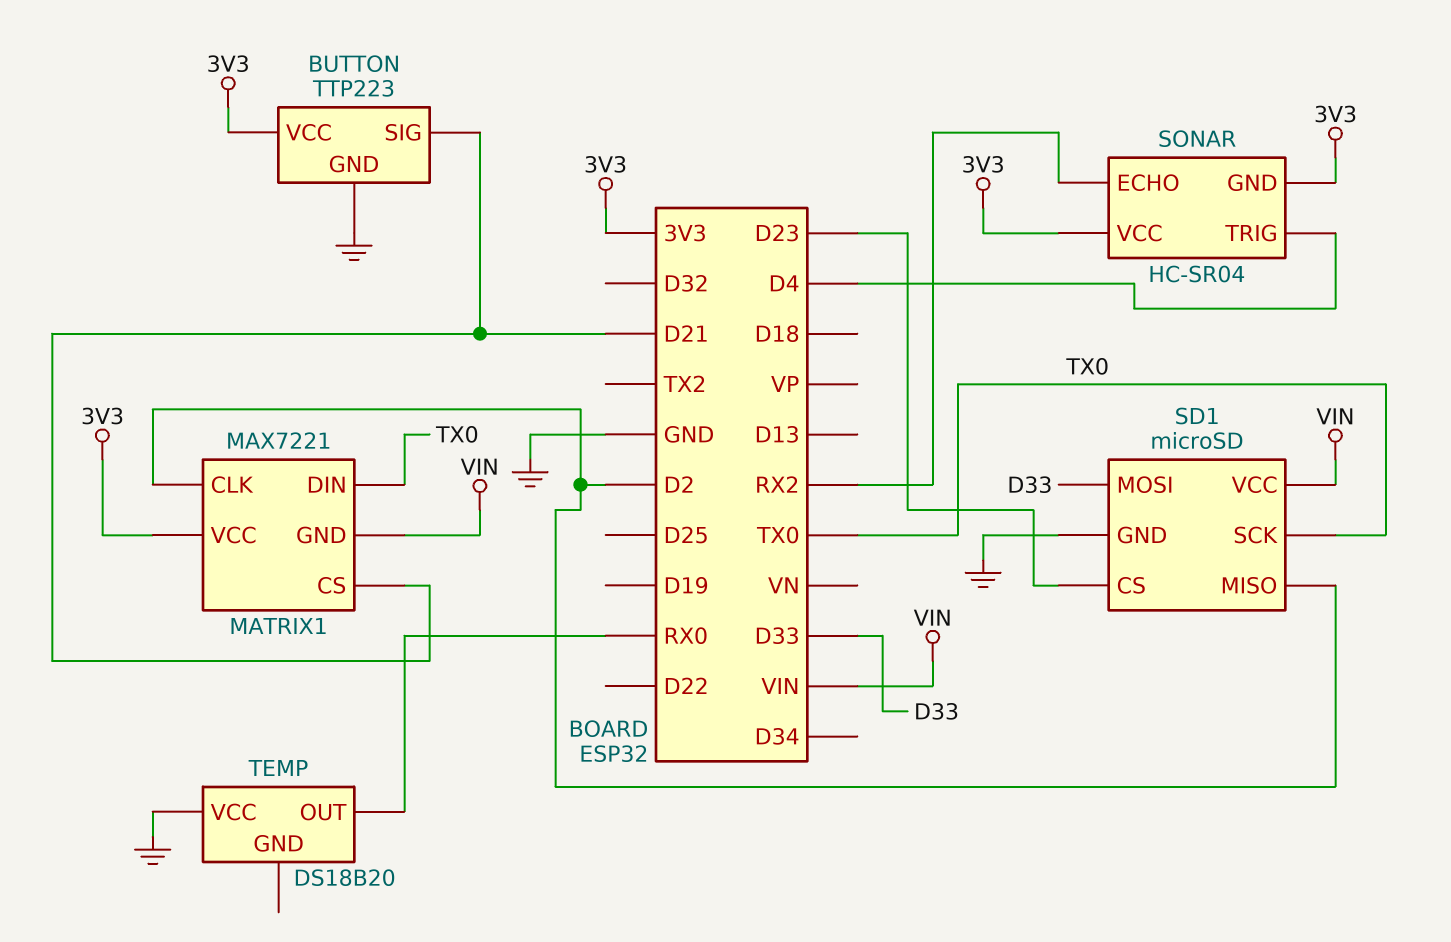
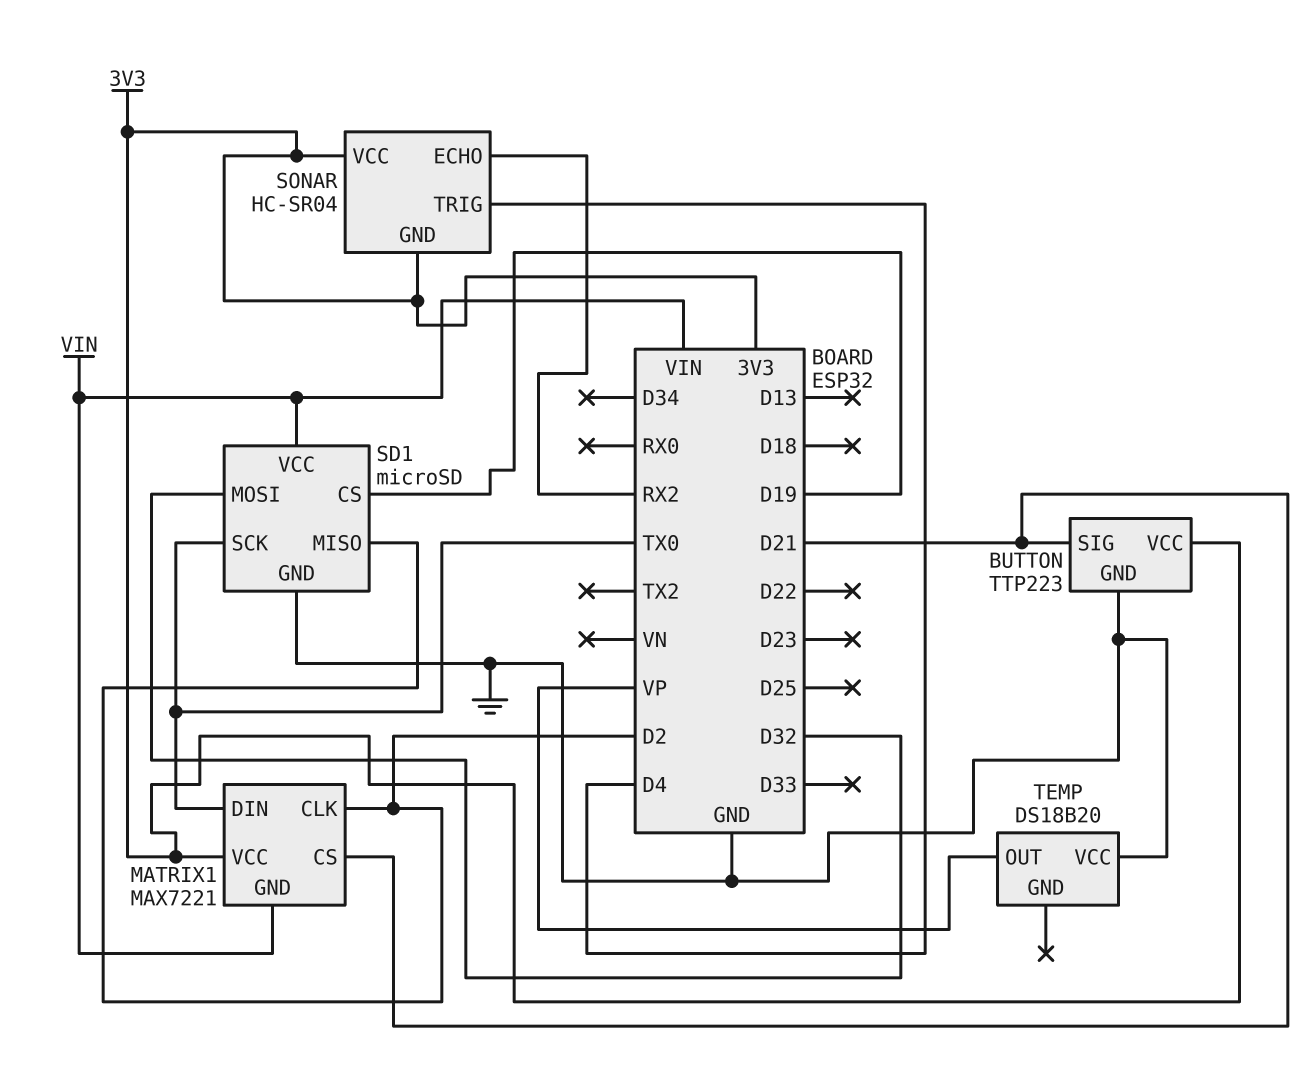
SD1 pin CS: D23 -> D19
SD1 pin MOSI: D33 -> D32
TEMP pin OUT: RX0 -> VP

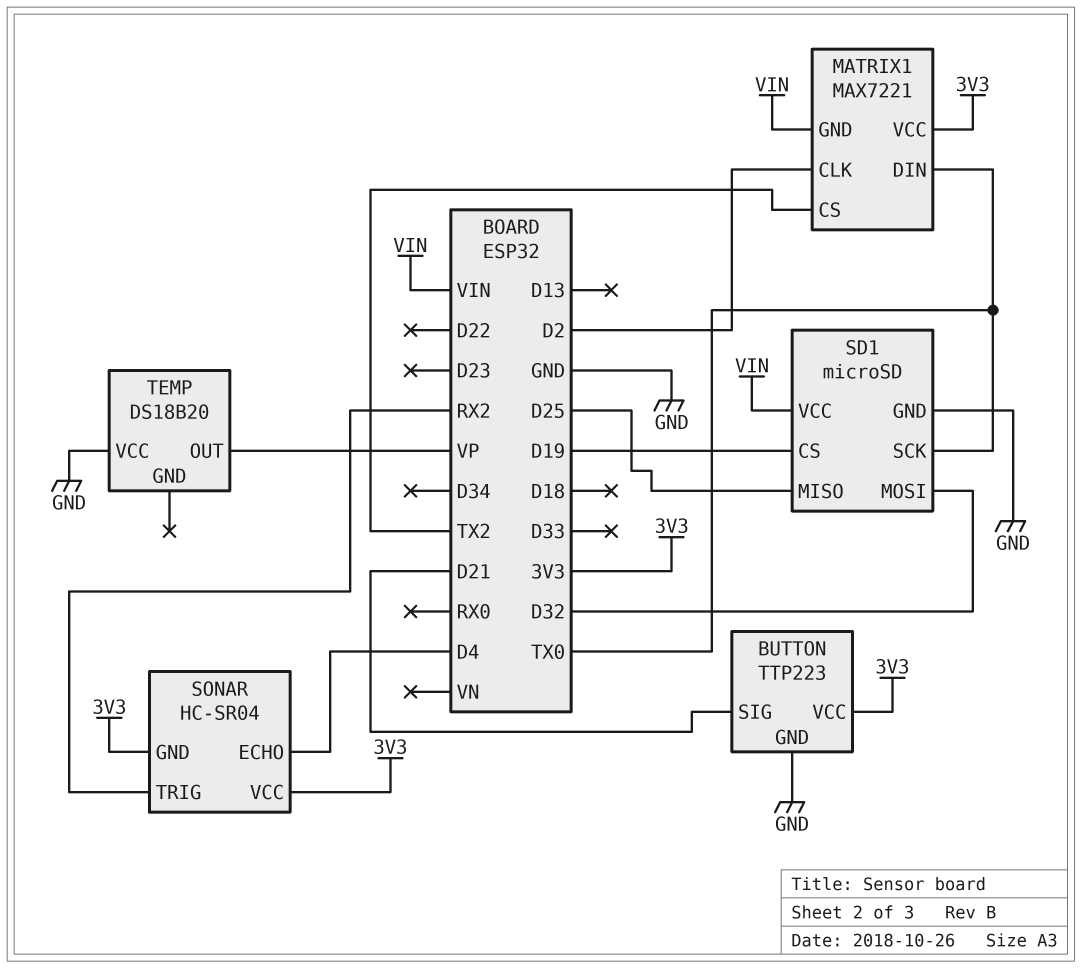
MATRIX1 pin CS: D21 -> TX2
SD1 pin MISO: D2 -> D25
SONAR pin ECHO: RX2 -> D4
SONAR pin TRIG: D4 -> RX2

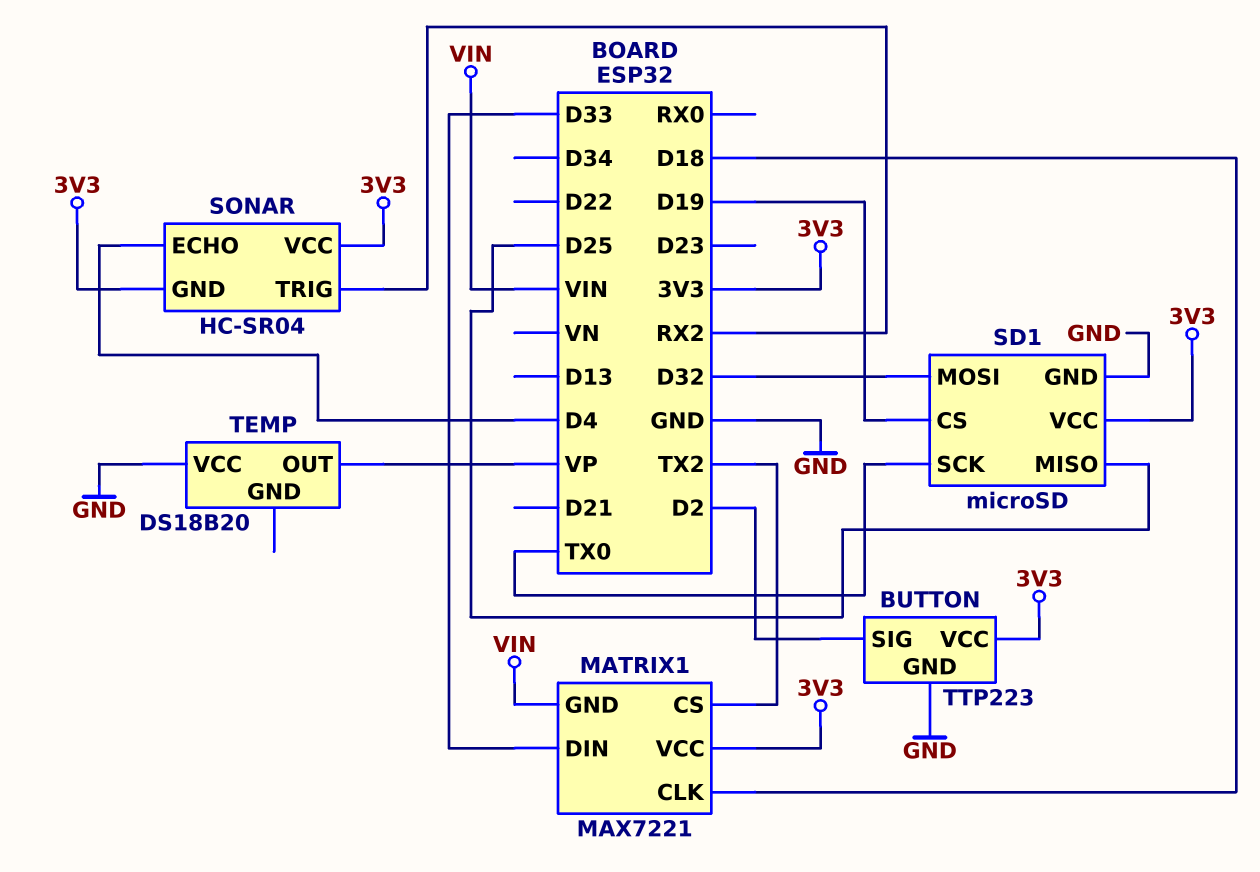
BUTTON pin SIG: D21 -> D2
MATRIX1 pin CLK: D2 -> D18
MATRIX1 pin DIN: TX0 -> D33
SD1 pin VCC: VIN -> 3V3

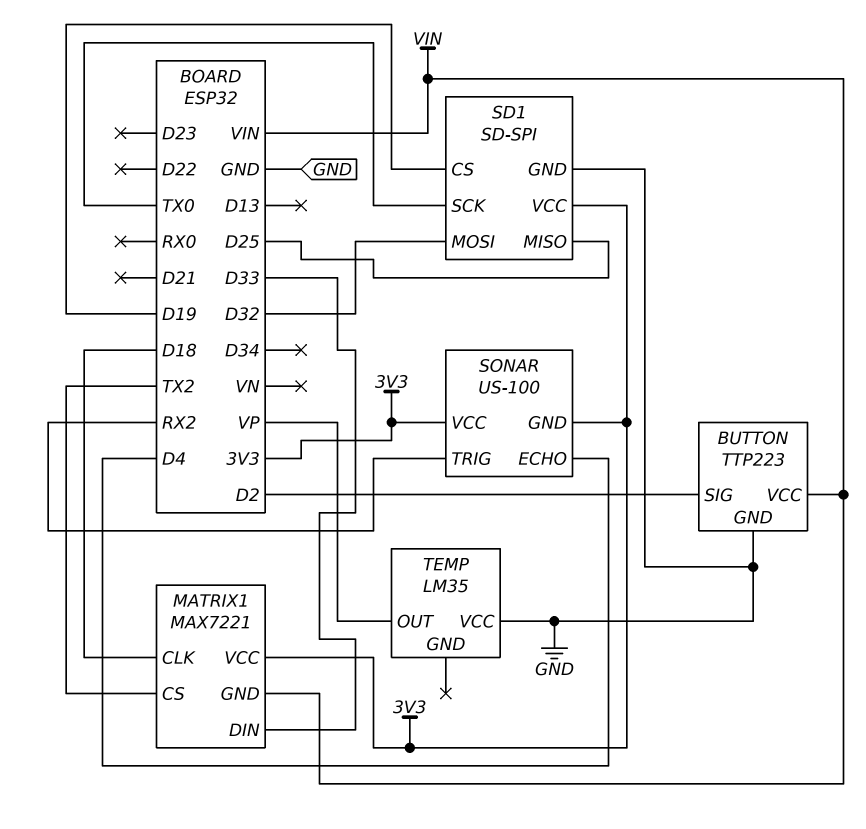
BUTTON pin VCC: 3V3 -> VIN
SD1: microSD -> SD-SPI
SONAR: HC-SR04 -> US-100
TEMP: DS18B20 -> LM35

